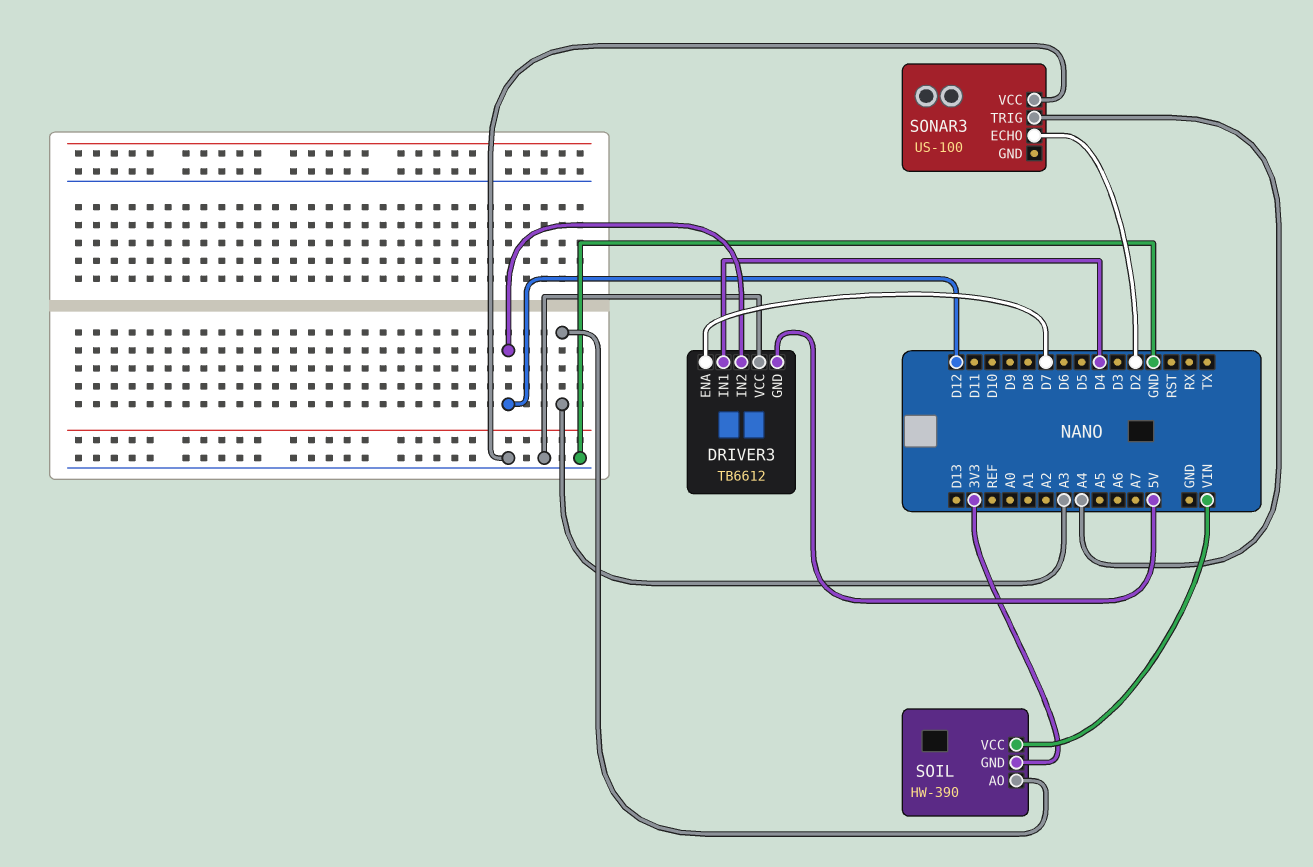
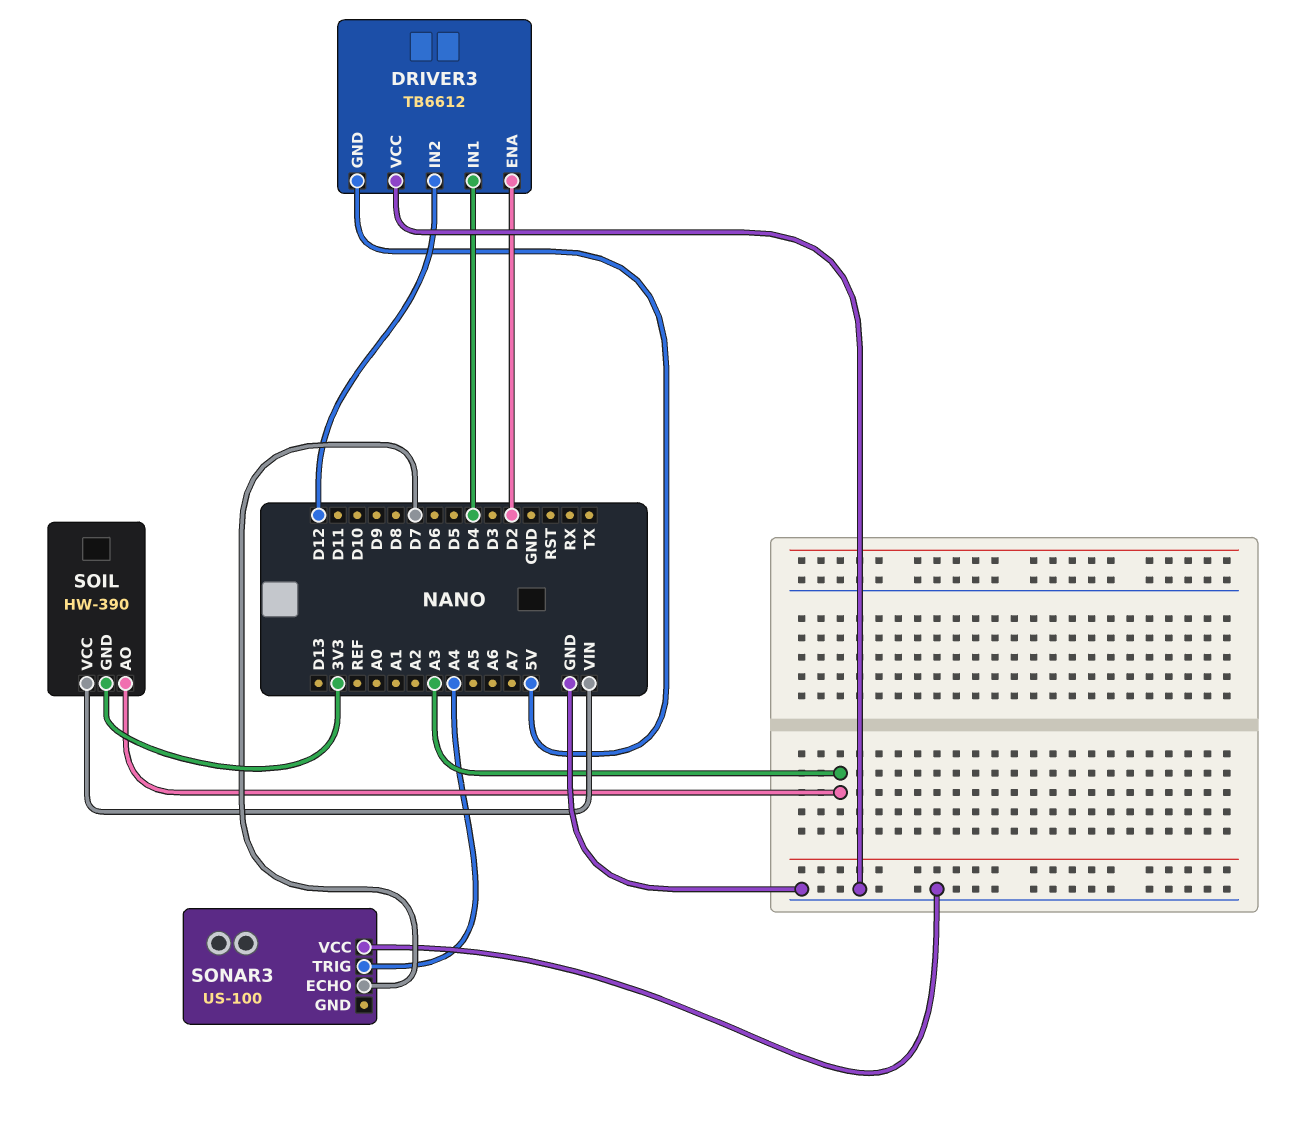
DRIVER3 pin ENA: D7 -> D2
SONAR3 pin ECHO: D2 -> D7

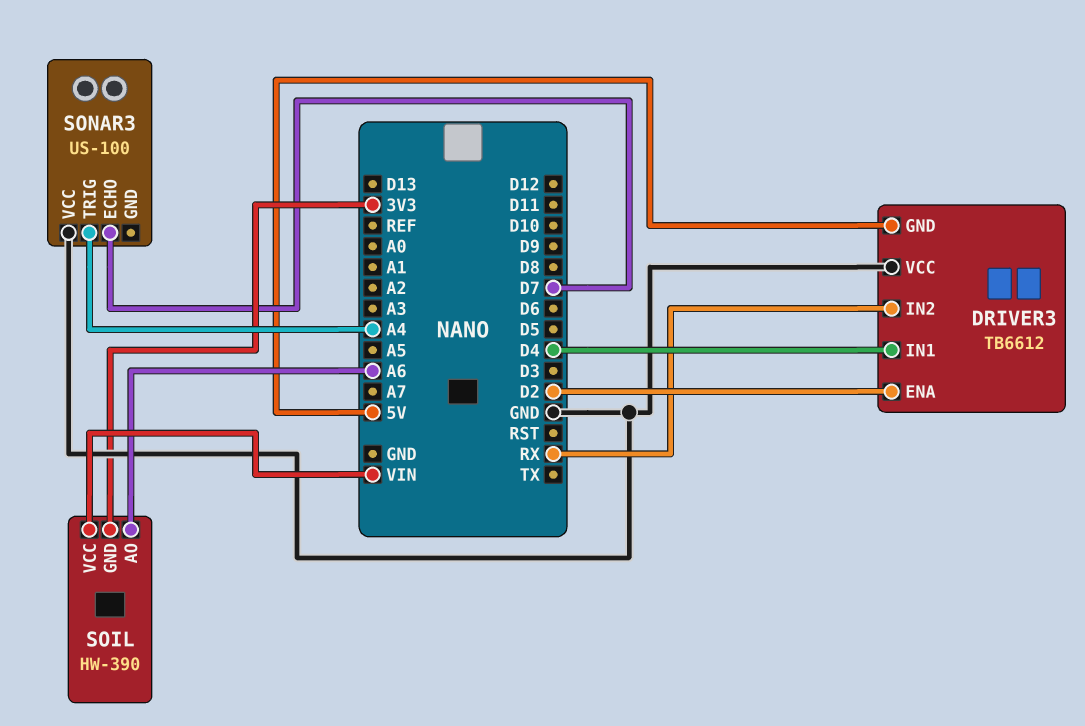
DRIVER3 pin IN2: D12 -> RX
SOIL pin AO: A3 -> A6

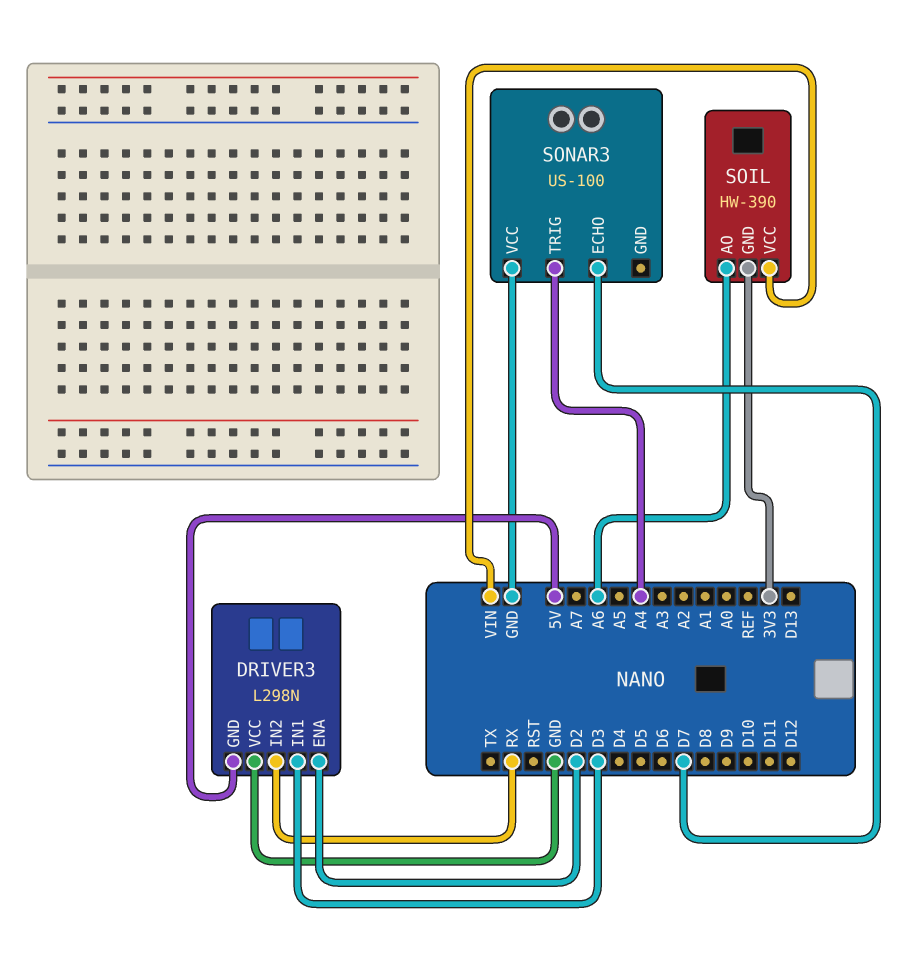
DRIVER3: TB6612 -> L298N
DRIVER3 pin IN1: D4 -> D3

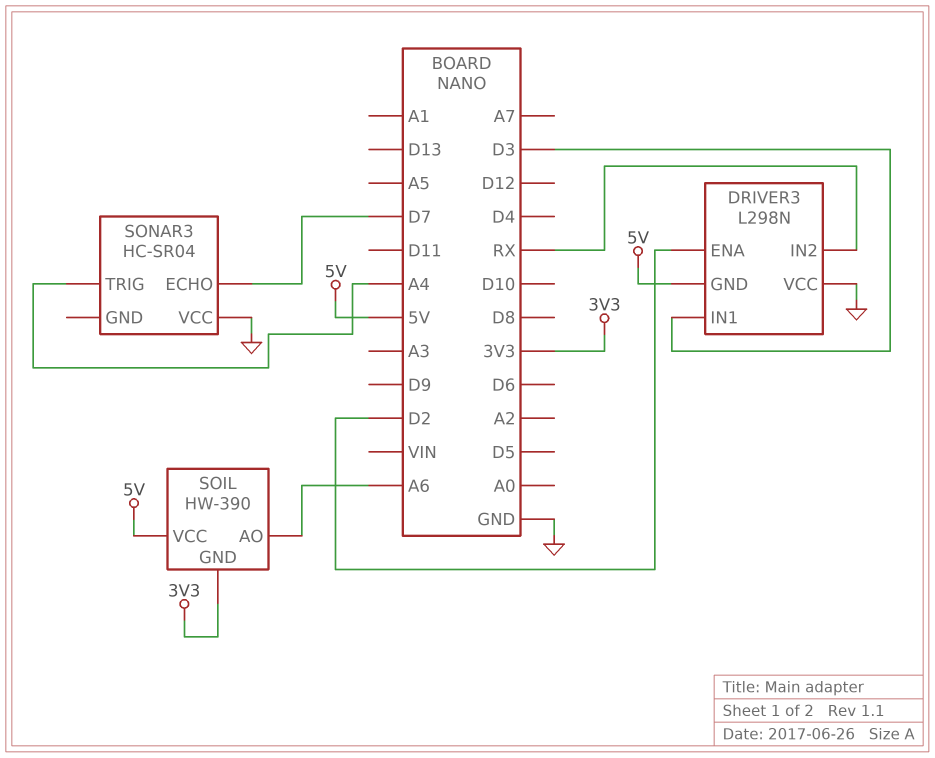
SOIL pin VCC: VIN -> 5V
SONAR3: US-100 -> HC-SR04

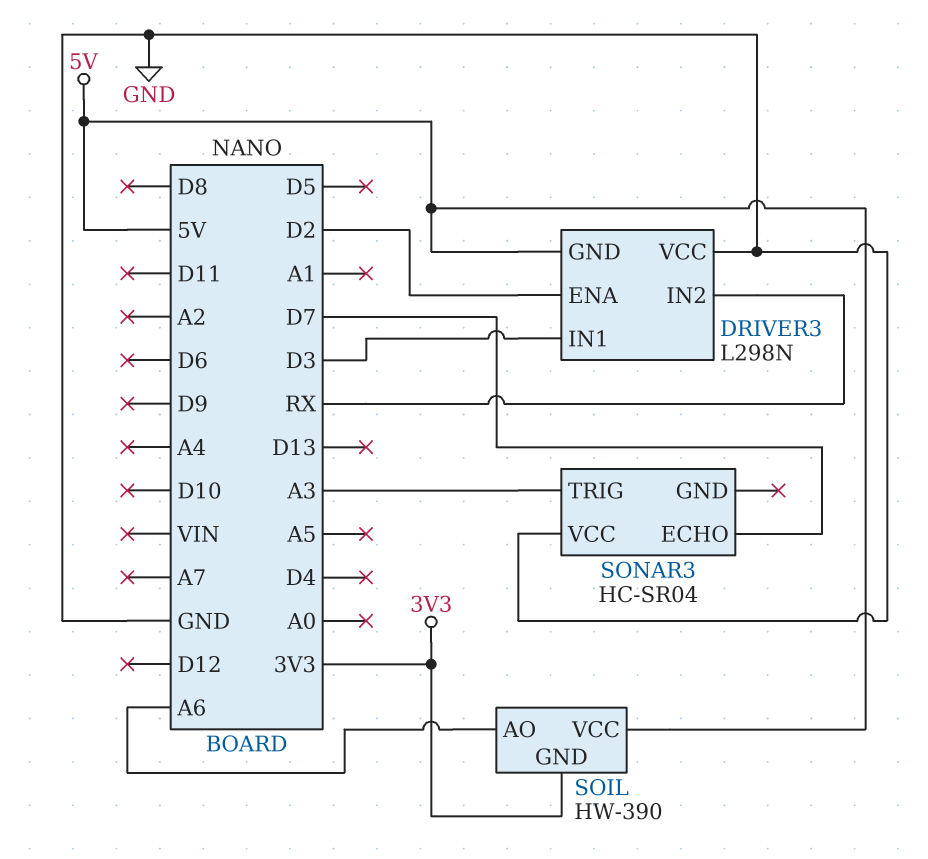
SONAR3 pin TRIG: A4 -> A3

